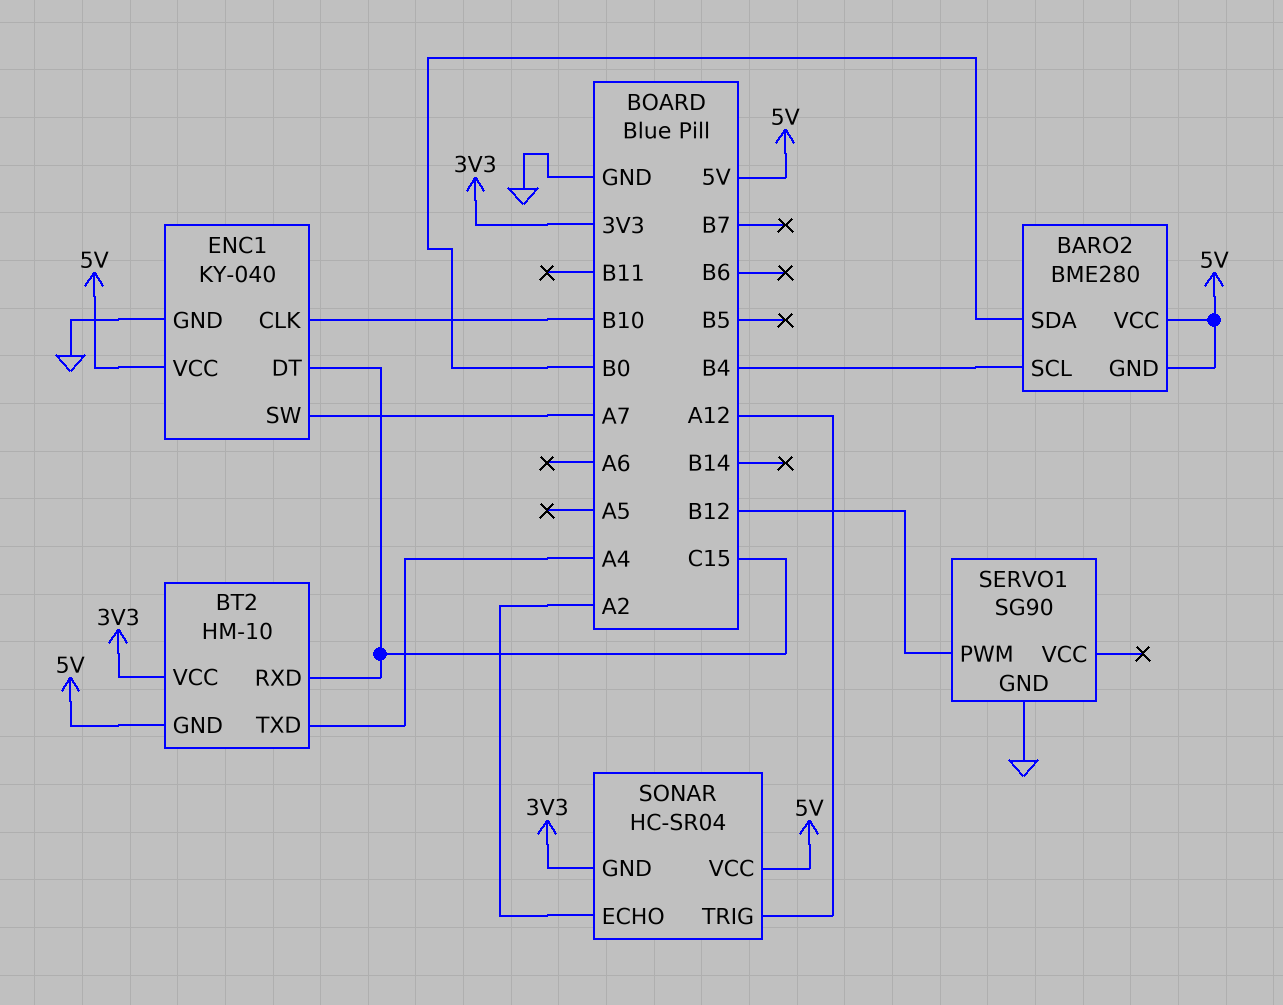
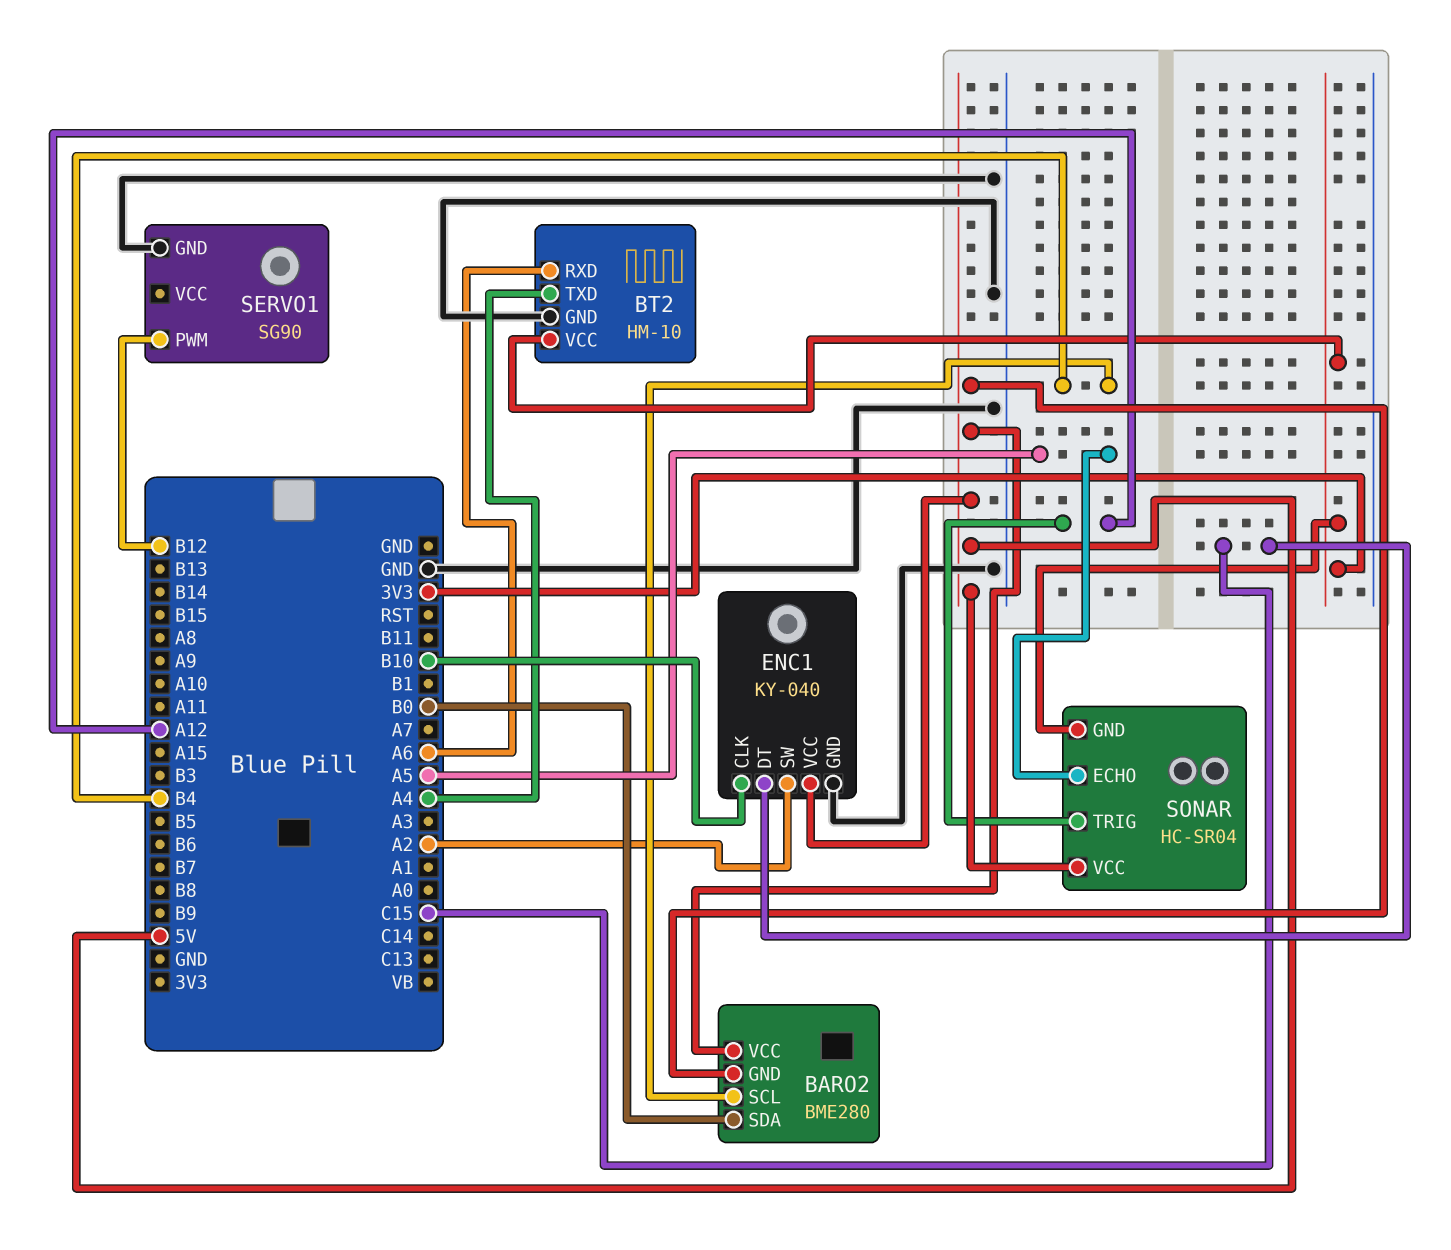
BT2 pin GND: 5V -> GND
BT2 pin RXD: C15 -> A6
ENC1 pin SW: A7 -> A2
SONAR pin ECHO: A2 -> A5

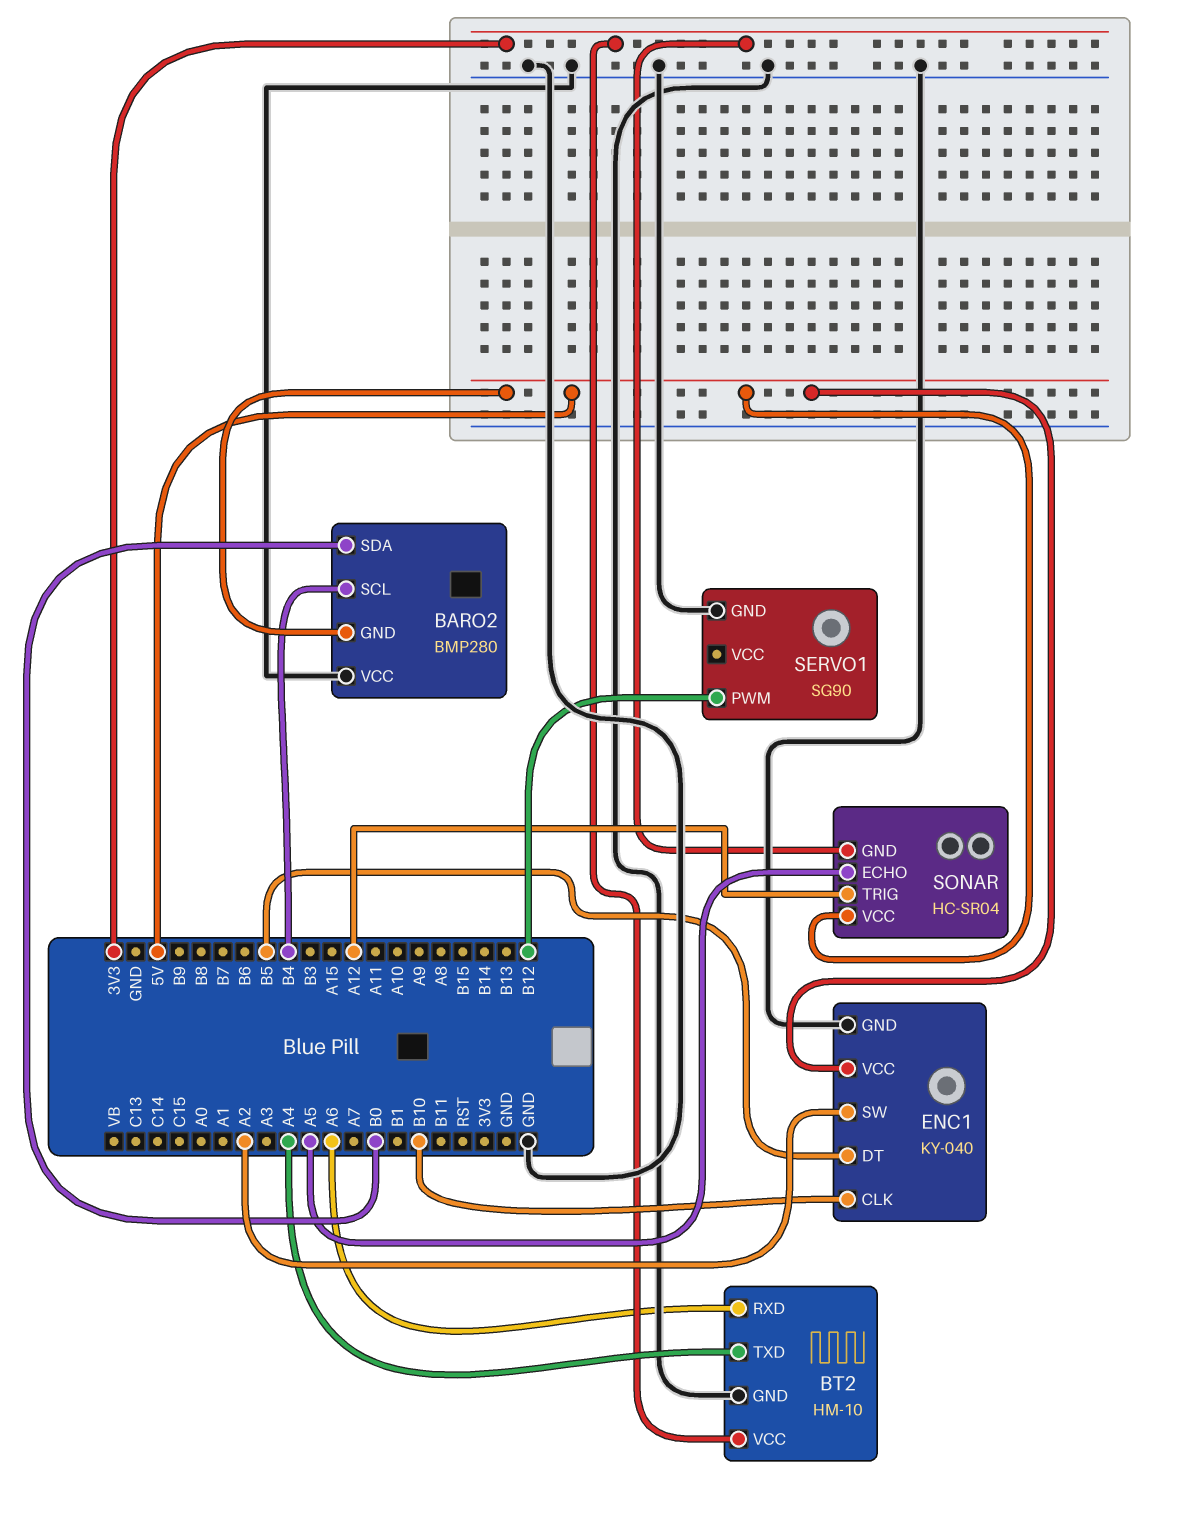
BARO2: BME280 -> BMP280
BARO2 pin VCC: 5V -> GND
ENC1 pin DT: C15 -> B5

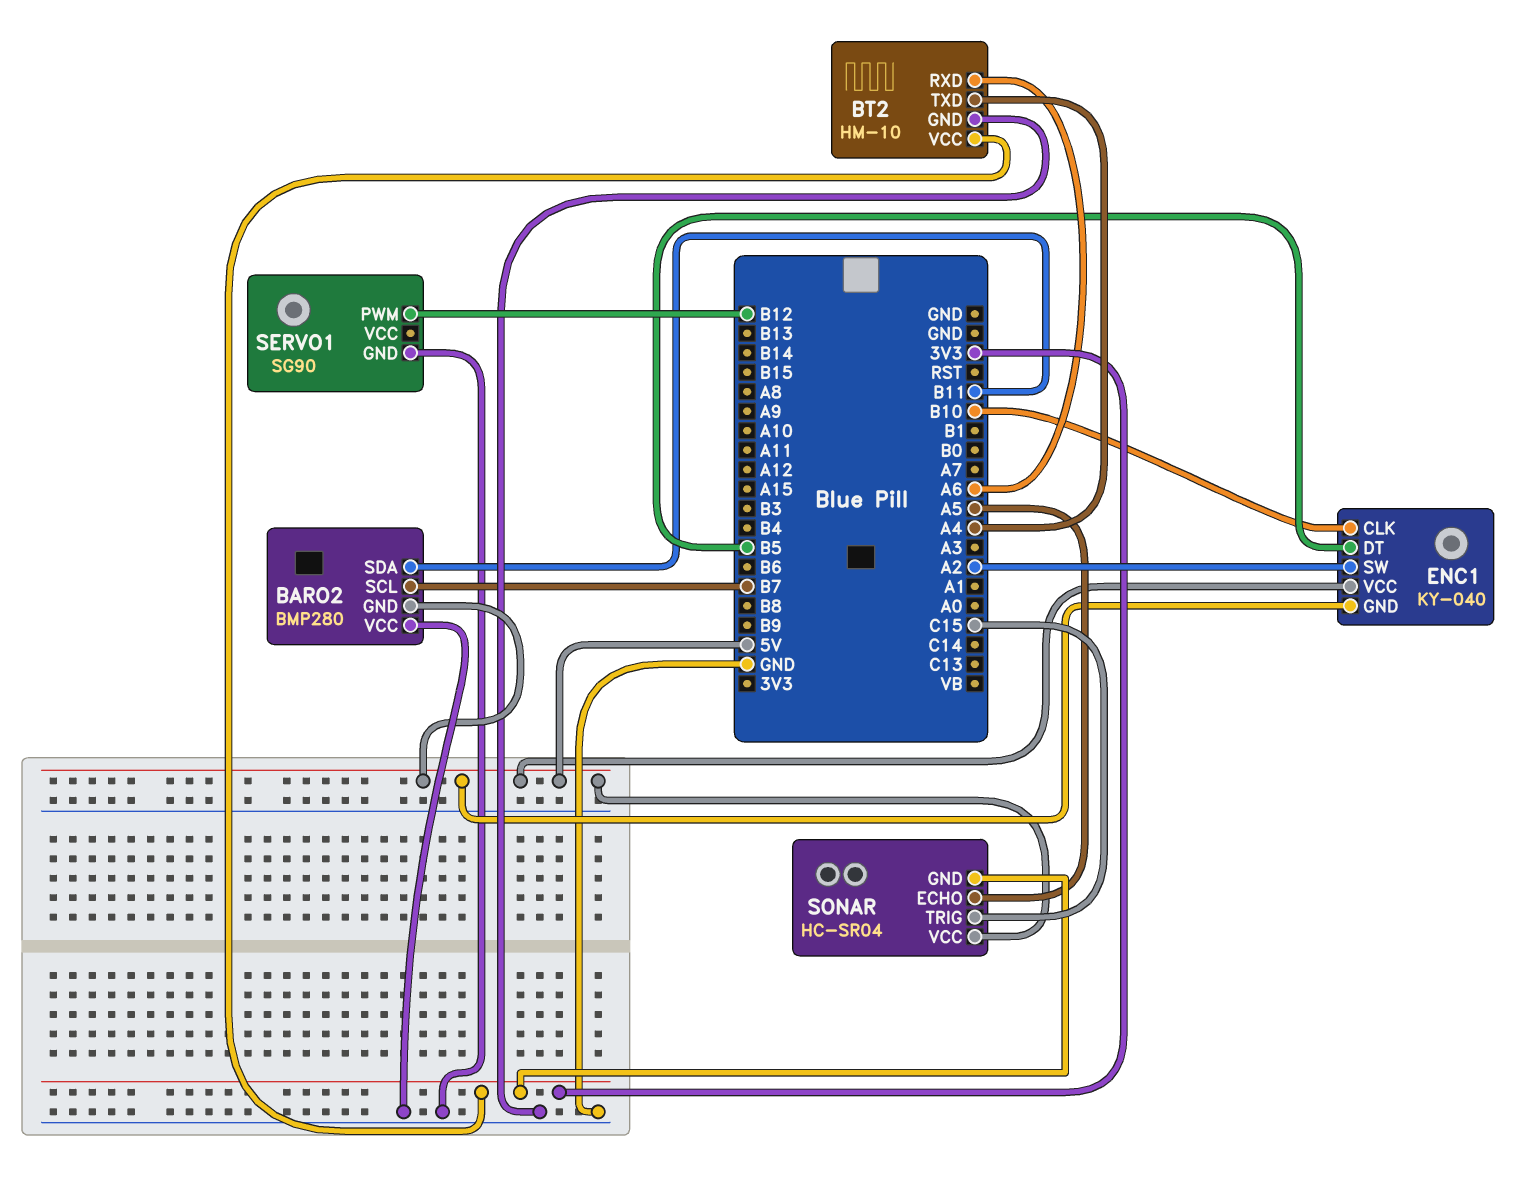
BARO2 pin SCL: B4 -> B7
BARO2 pin SDA: B0 -> B11
ENC1 pin GND: GND -> 5V
SONAR pin TRIG: A12 -> C15

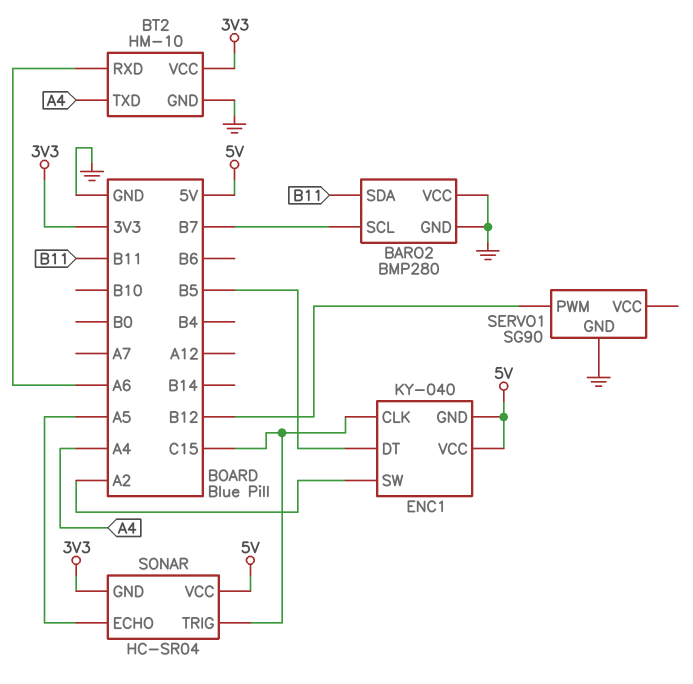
BARO2 pin GND: 5V -> GND
ENC1 pin CLK: B10 -> C15

